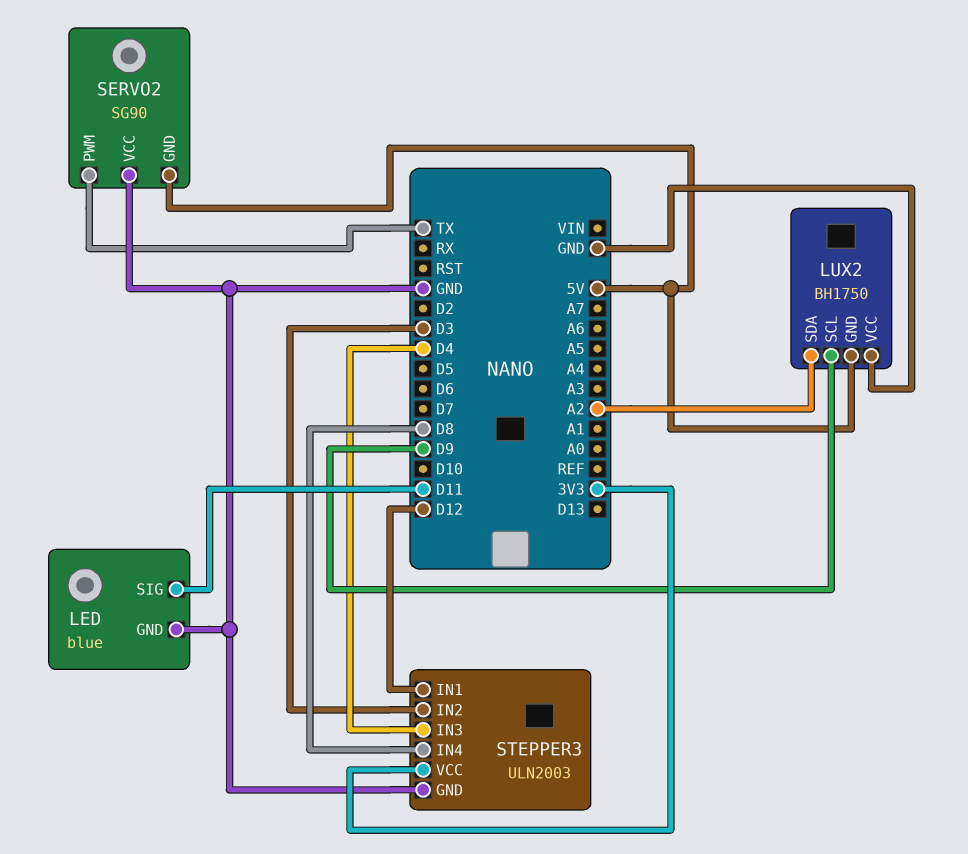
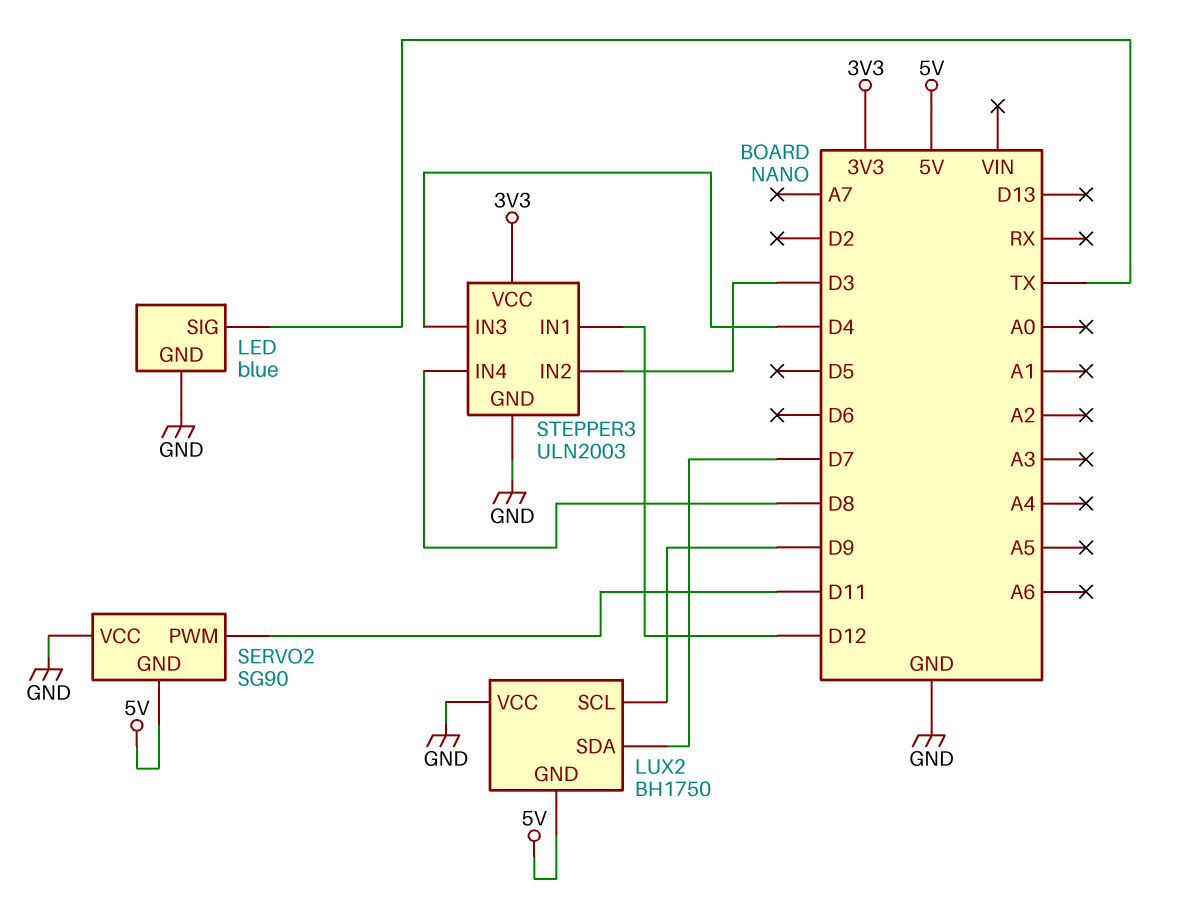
LED pin SIG: D11 -> TX
LUX2 pin SDA: A2 -> D7
SERVO2 pin PWM: TX -> D11

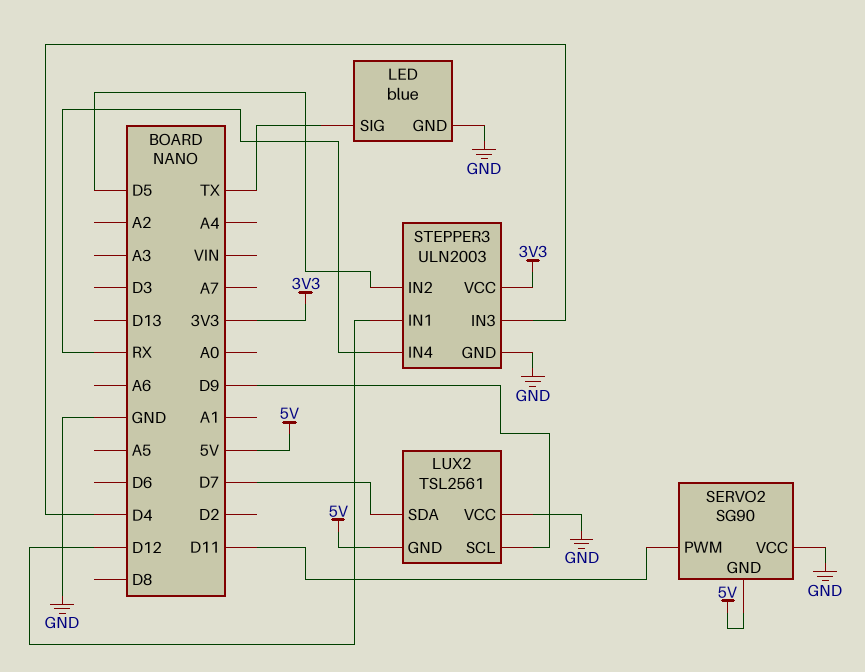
LUX2: BH1750 -> TSL2561
STEPPER3 pin IN2: D3 -> D5
STEPPER3 pin IN4: D8 -> RX

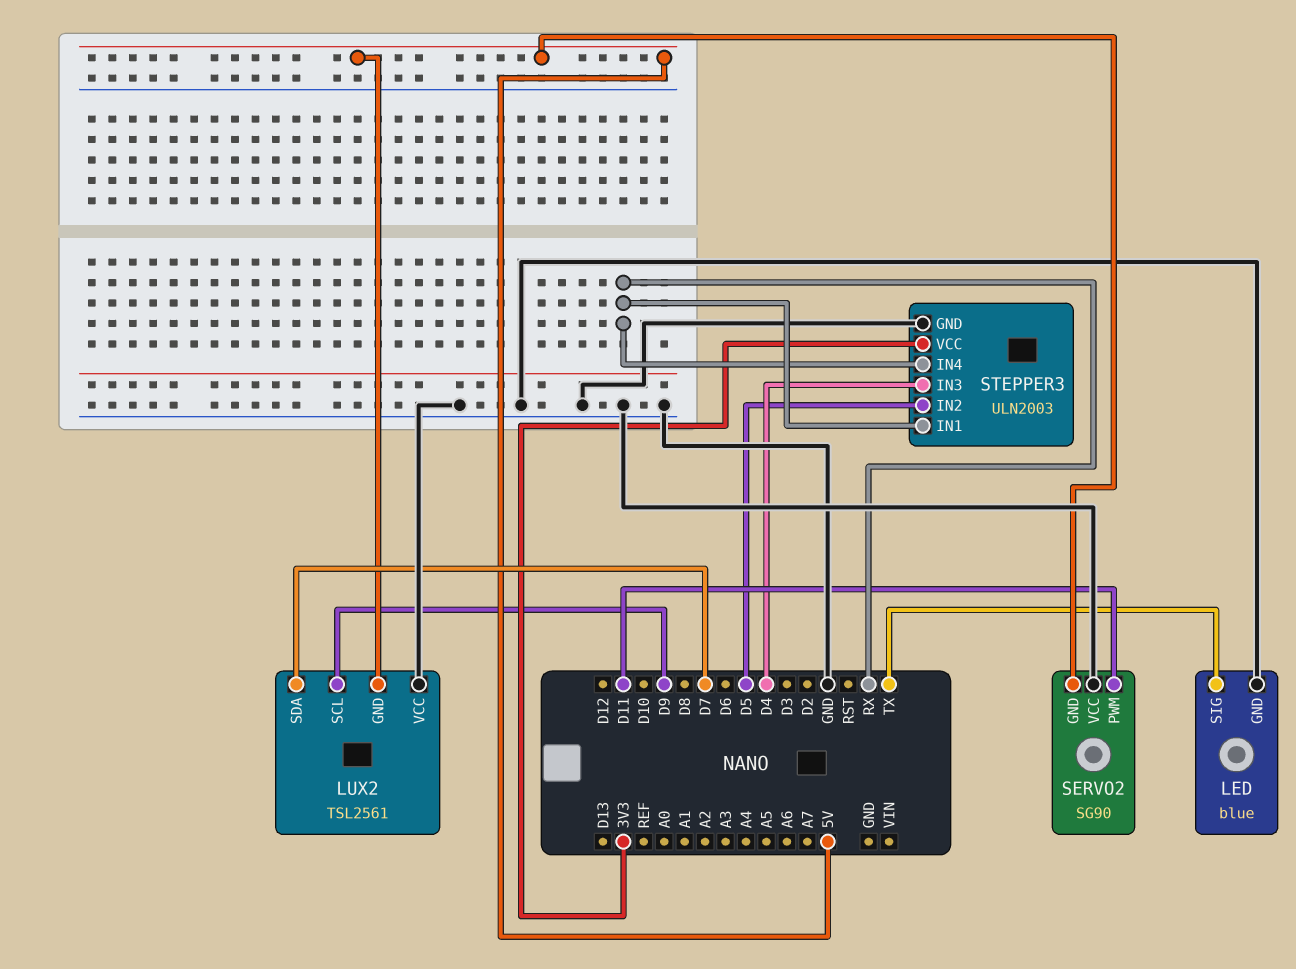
STEPPER3 pin IN1: D12 -> RX

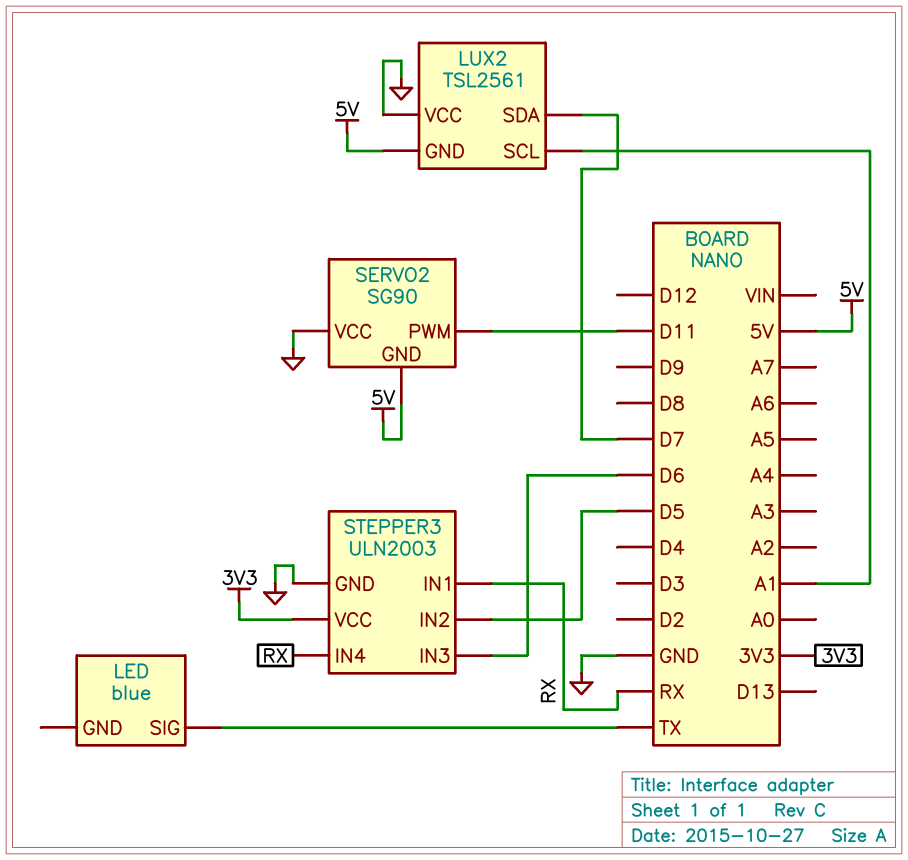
LED pin GND: GND -> none
LUX2 pin SCL: D9 -> A1
STEPPER3 pin IN3: D4 -> D6

